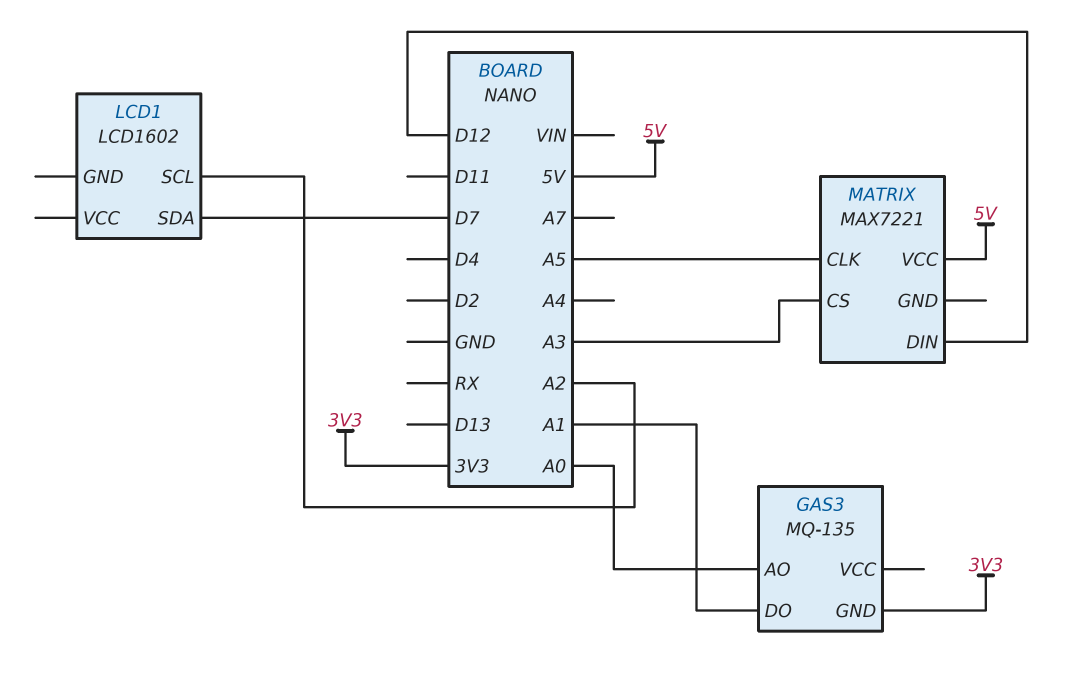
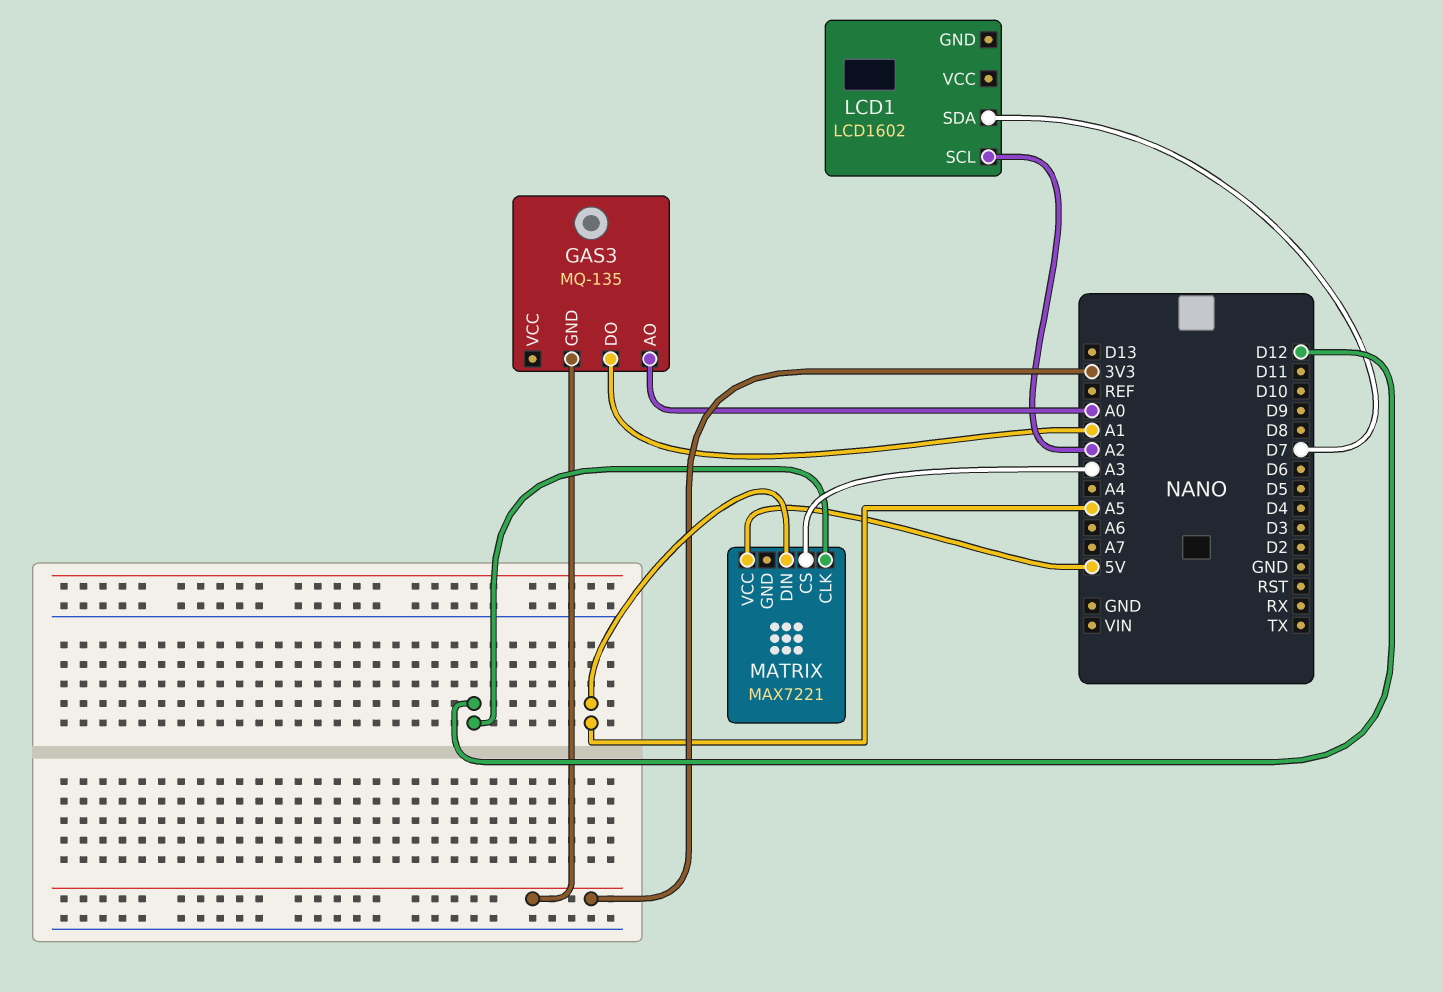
MATRIX pin CLK: A5 -> D12
MATRIX pin DIN: D12 -> A5

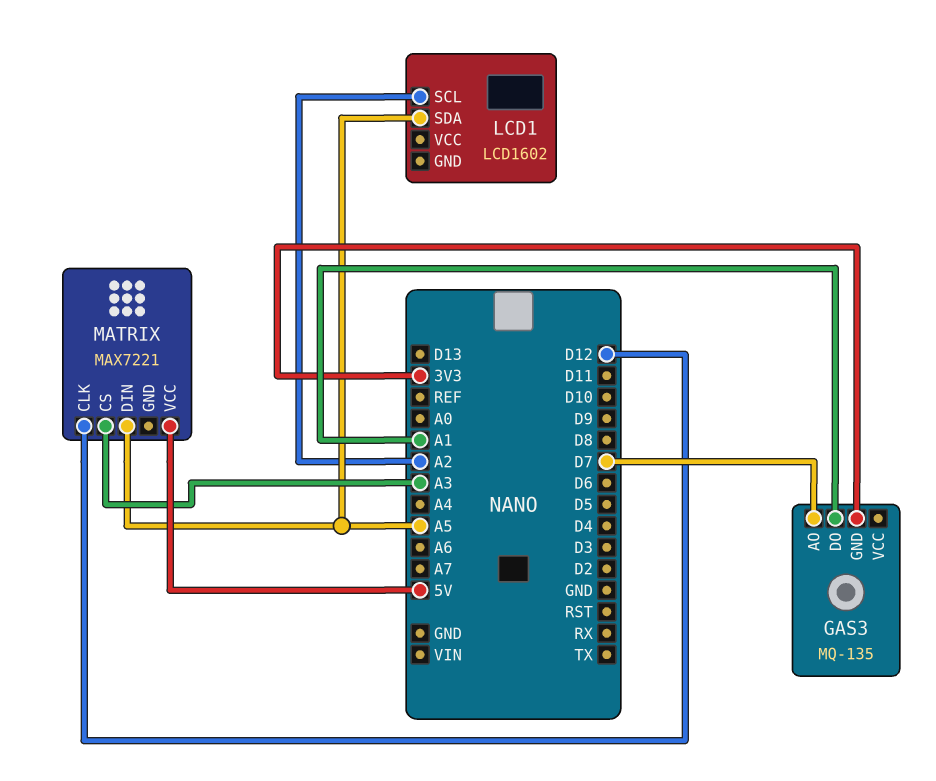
GAS3 pin AO: A0 -> D7
LCD1 pin SDA: D7 -> A5

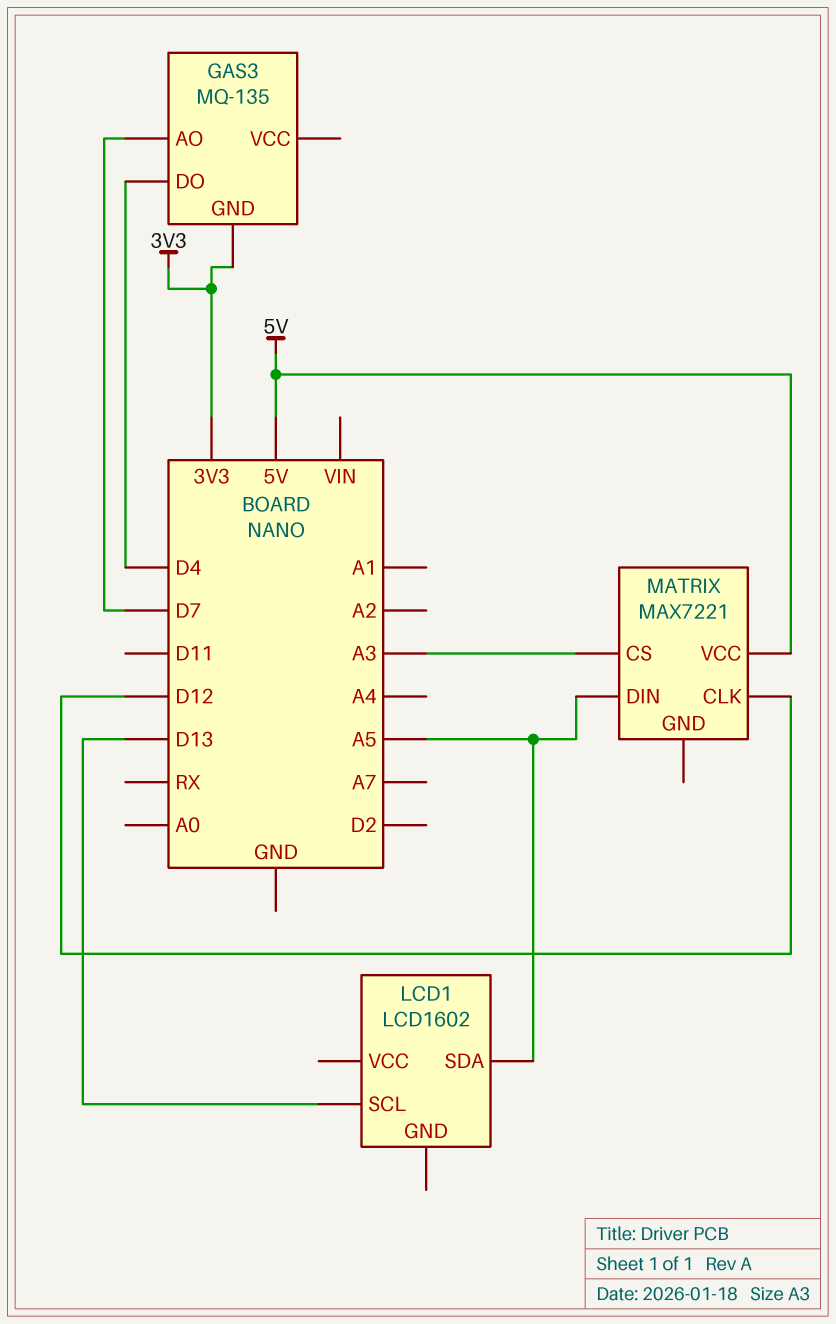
GAS3 pin DO: A1 -> D4
LCD1 pin SCL: A2 -> D13

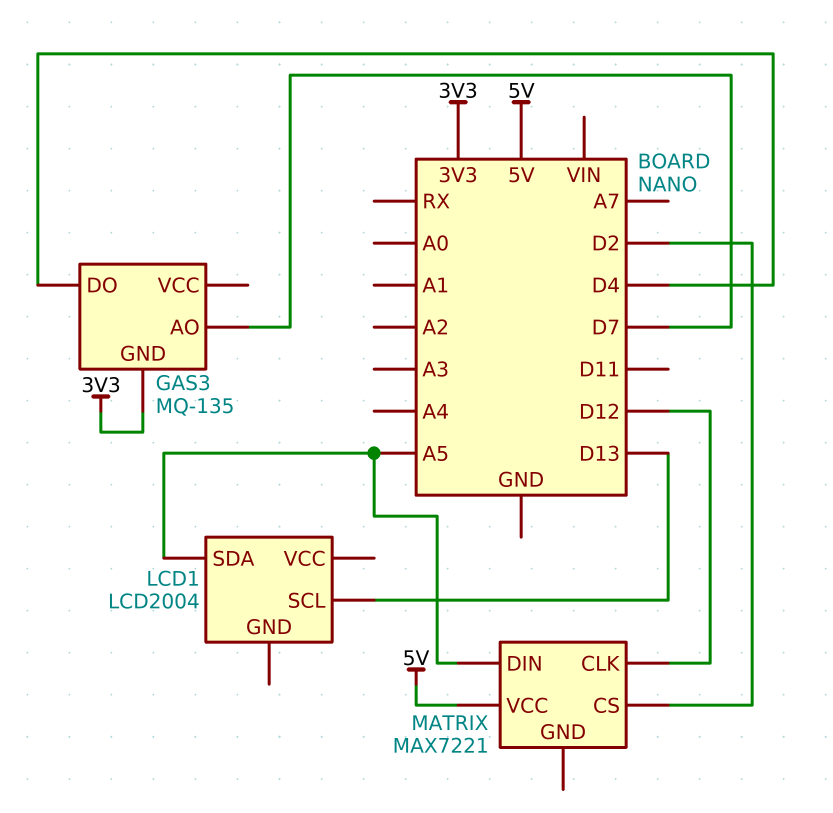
LCD1: LCD1602 -> LCD2004
MATRIX pin CS: A3 -> D2

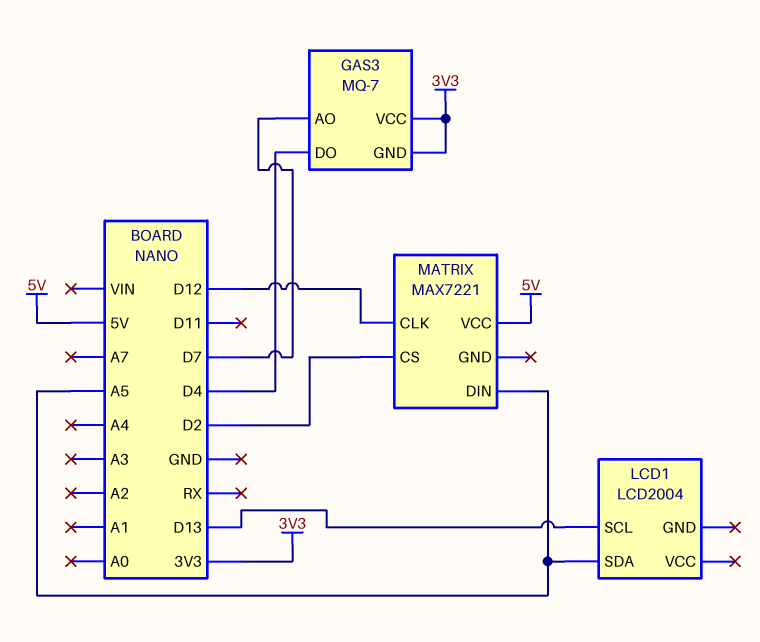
GAS3: MQ-135 -> MQ-7
GAS3 pin VCC: none -> 3V3

